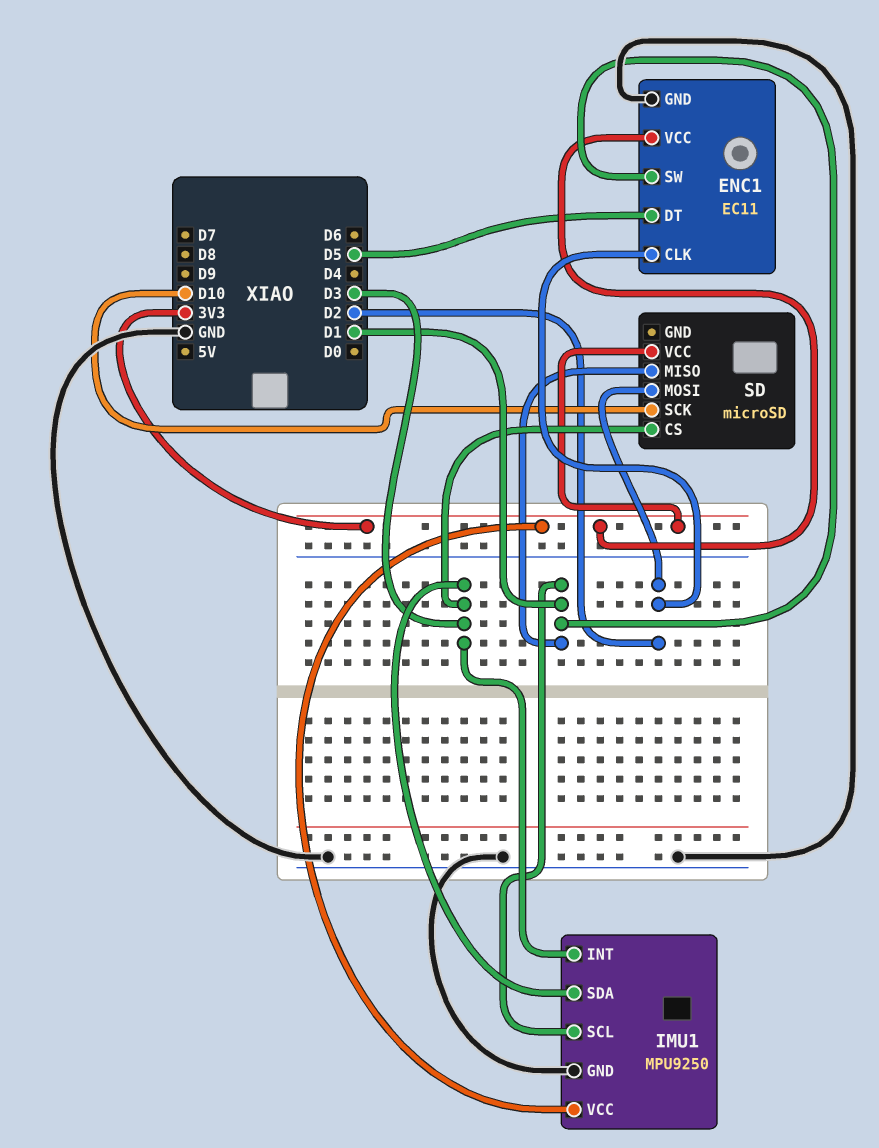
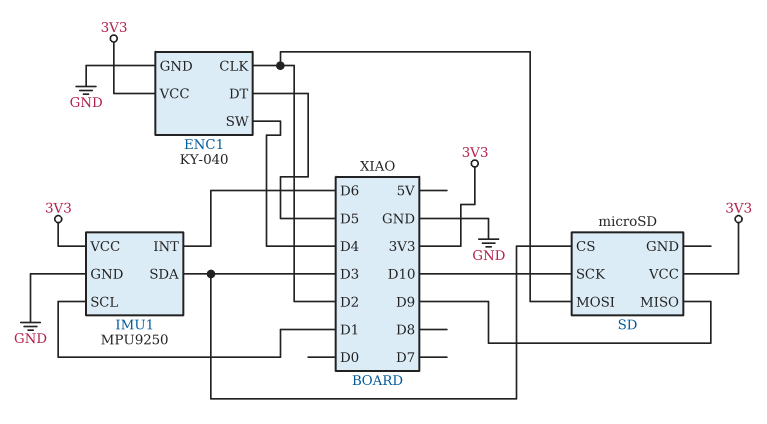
ENC1: EC11 -> KY-040
ENC1 pin SW: D1 -> D4
IMU1 pin INT: D3 -> D6
SD pin MISO: D1 -> D9

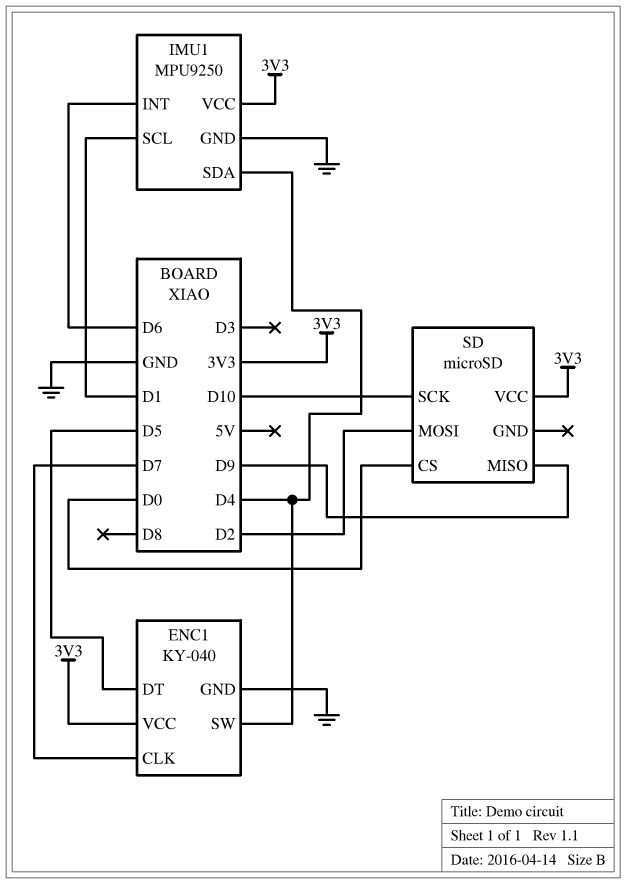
ENC1 pin CLK: D2 -> D7
IMU1 pin SDA: D3 -> D4
SD pin CS: D3 -> D0

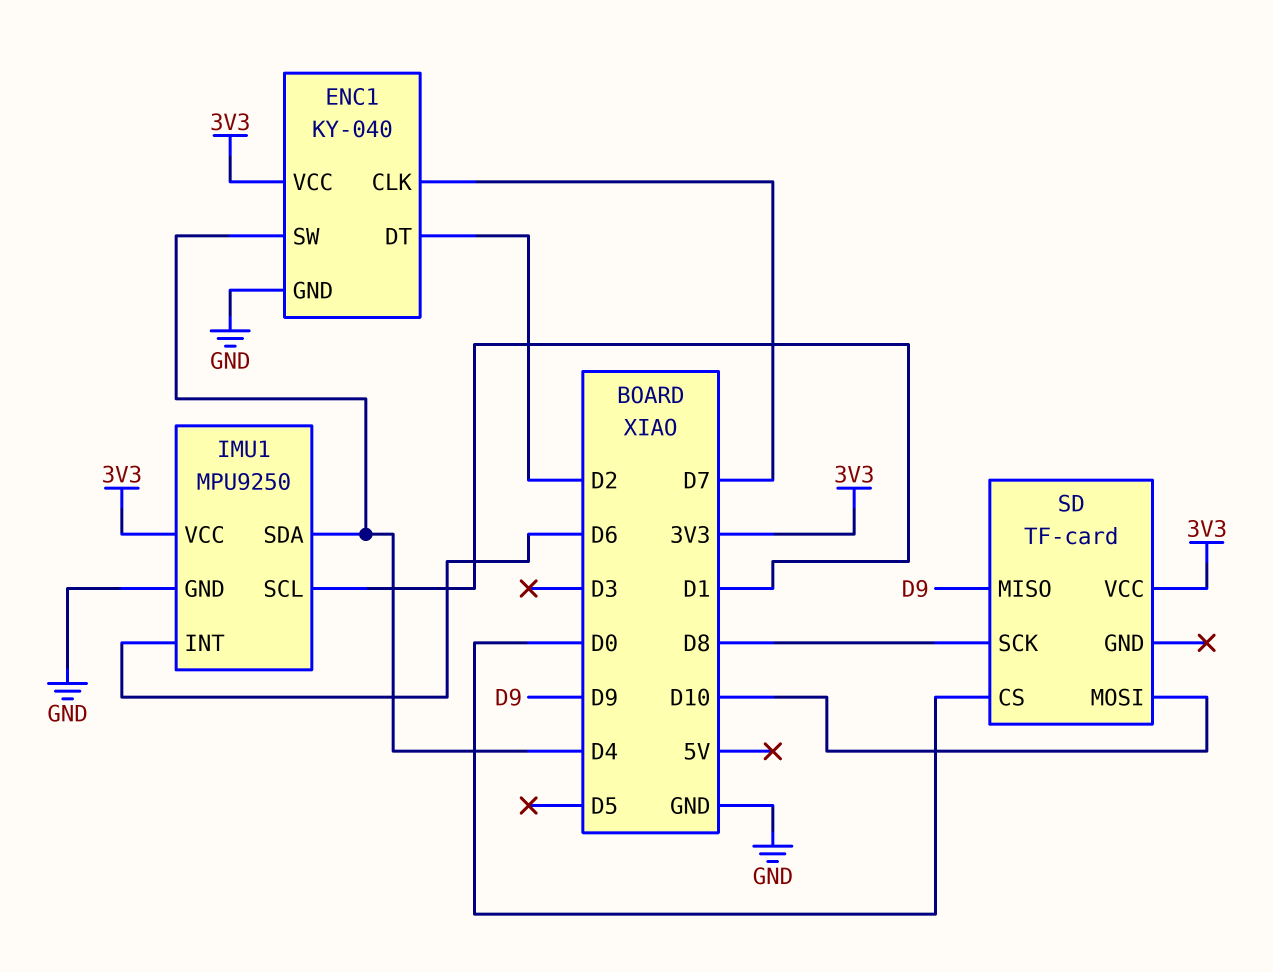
ENC1 pin DT: D5 -> D2
SD: microSD -> TF-card
SD pin MOSI: D2 -> D10
SD pin SCK: D10 -> D8

